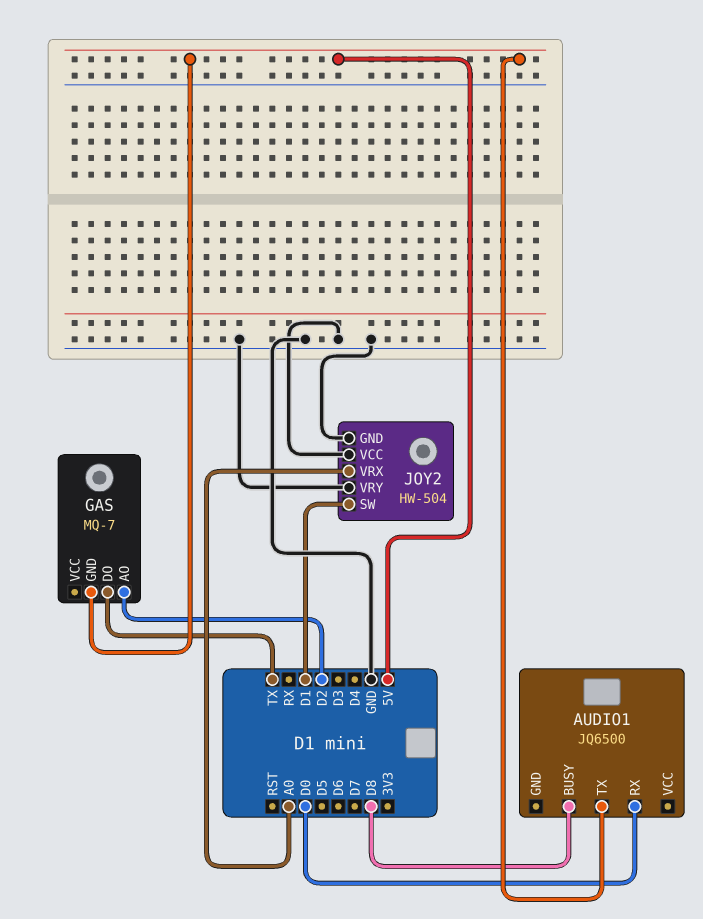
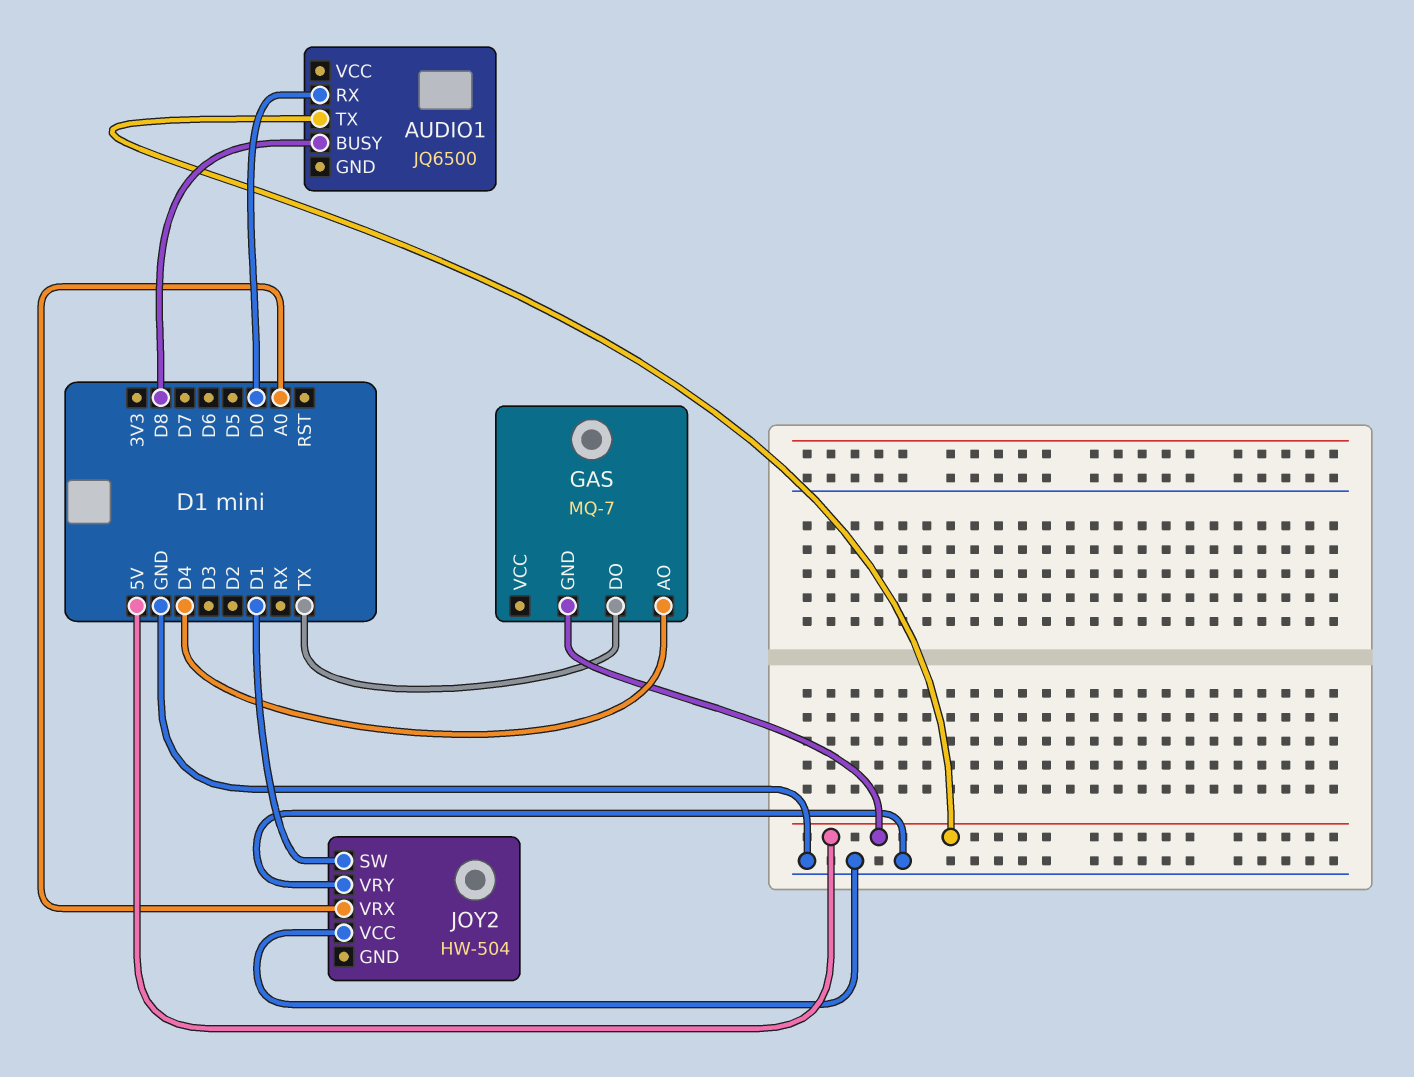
GAS pin AO: D2 -> D4
JOY2 pin GND: GND -> none

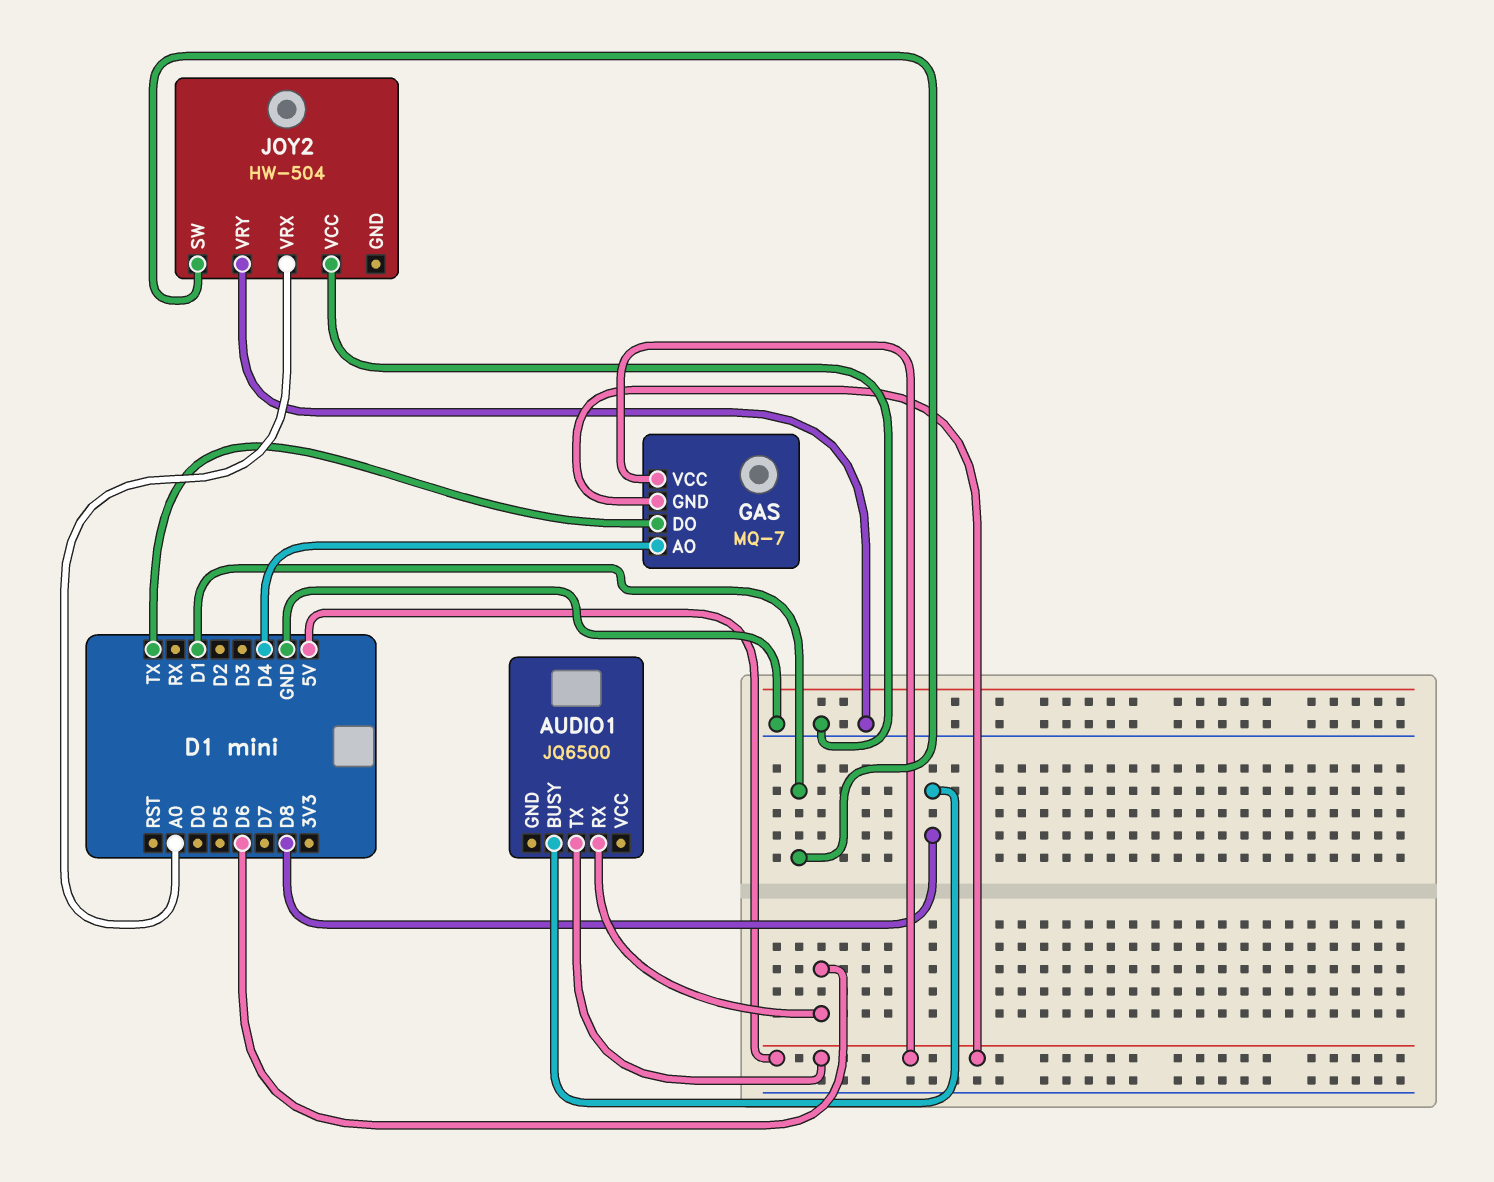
AUDIO1 pin RX: D0 -> D6
GAS pin VCC: none -> 5V

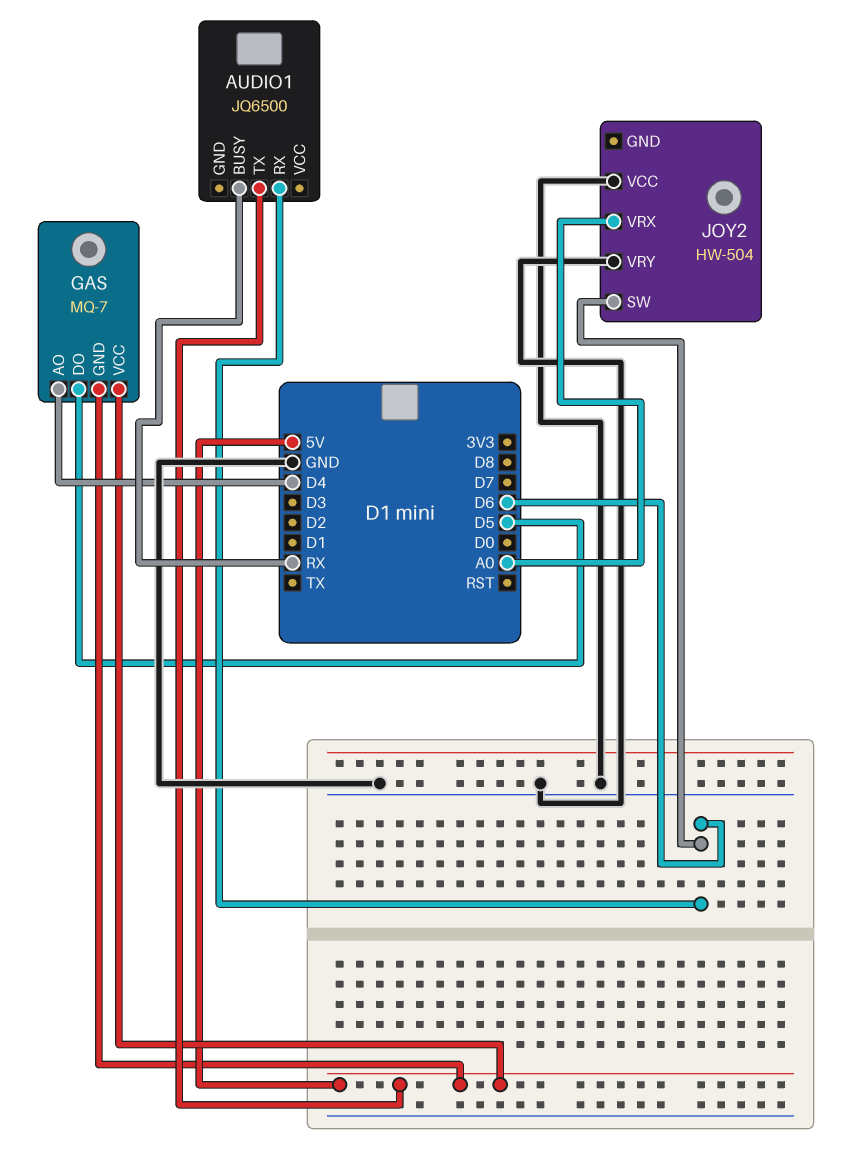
AUDIO1 pin BUSY: D8 -> RX
GAS pin DO: TX -> D5
JOY2 pin SW: D1 -> D6

